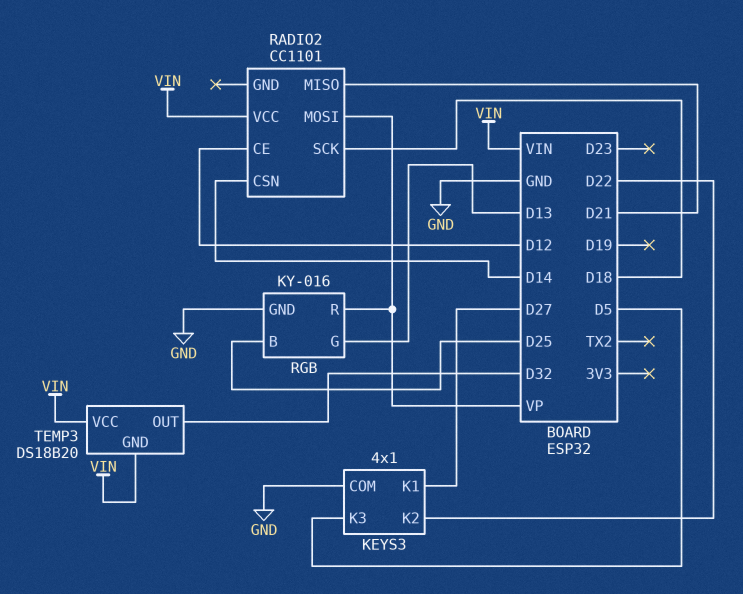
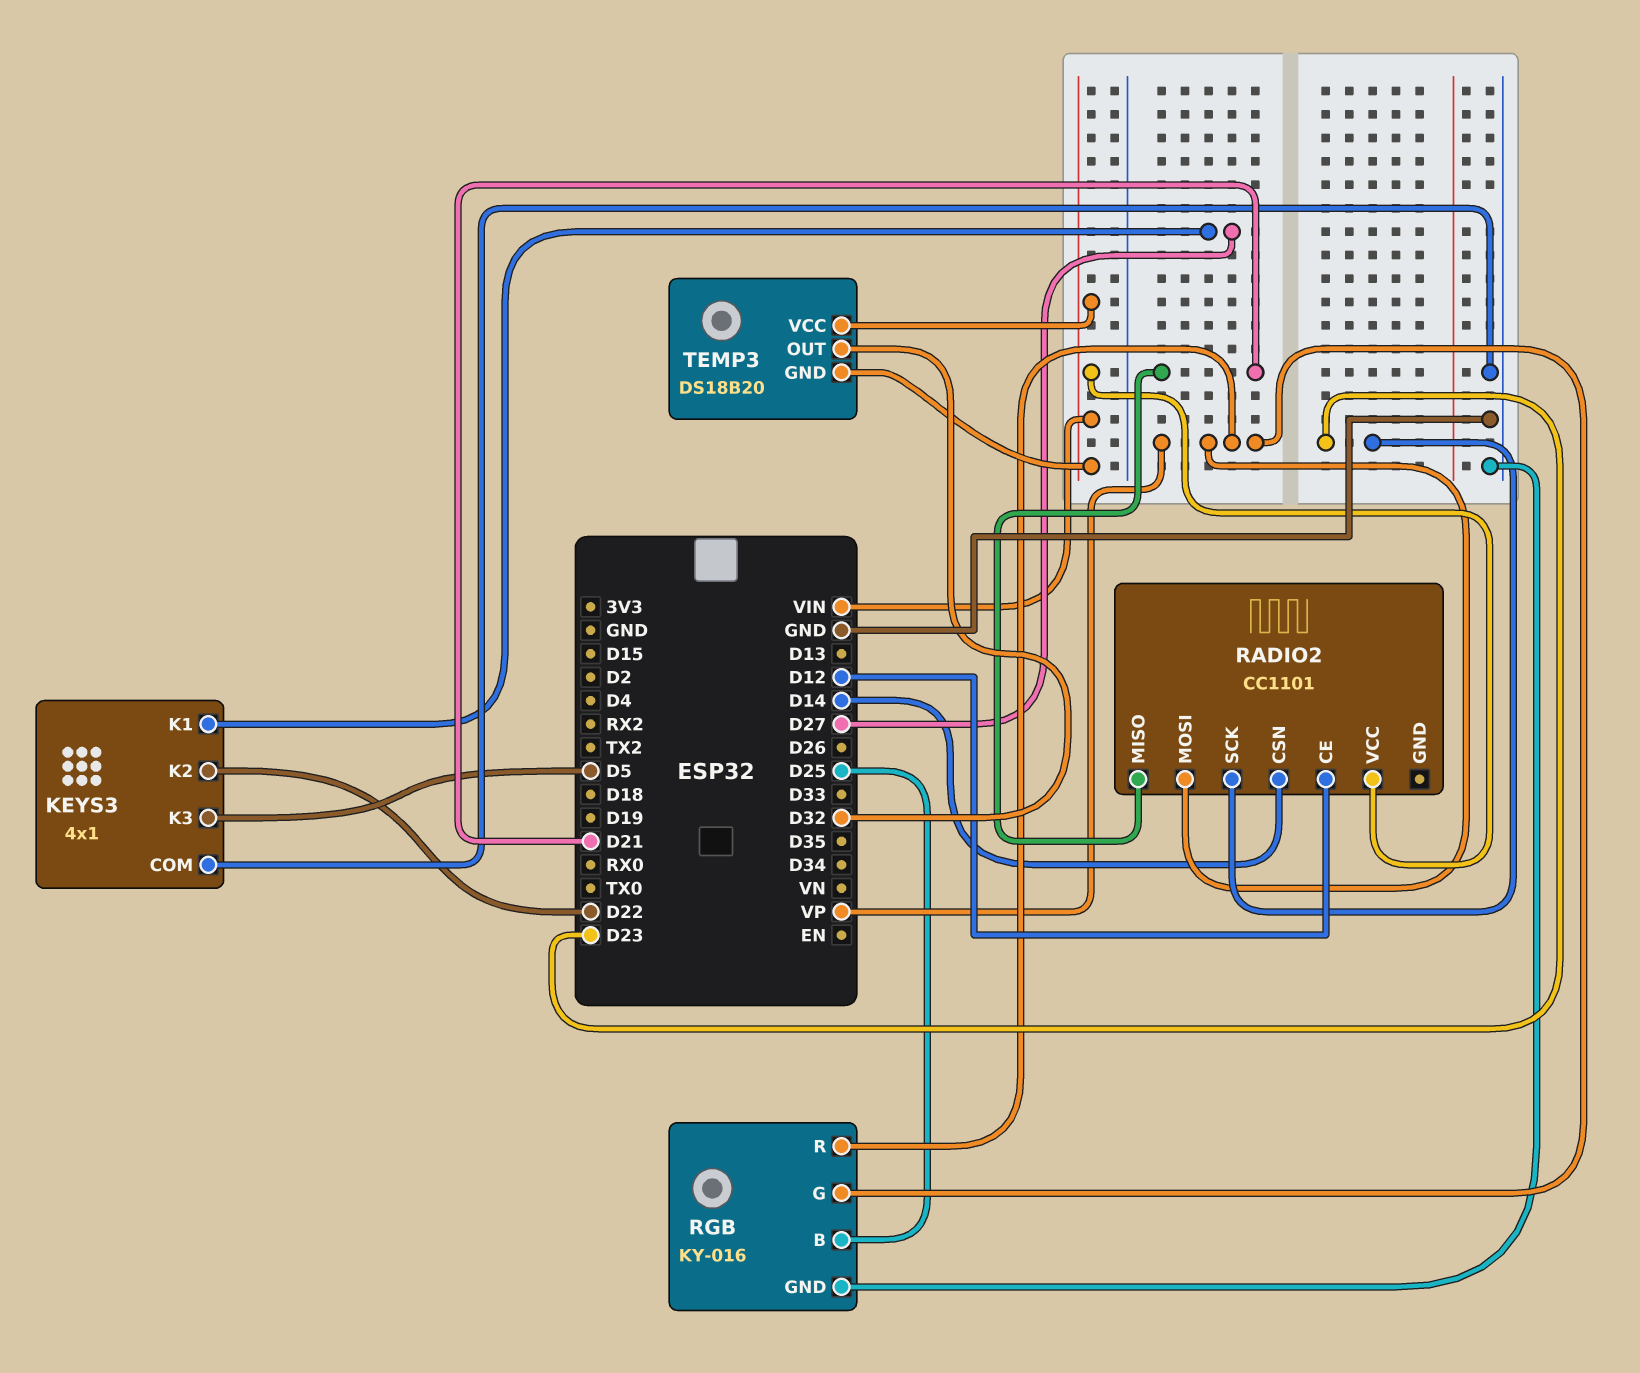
RADIO2 pin SCK: D18 -> D23
RGB pin G: D13 -> VP

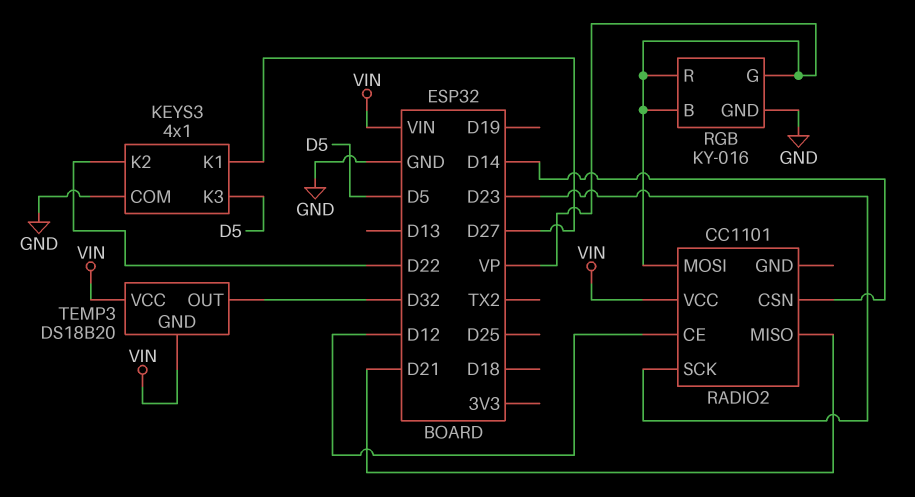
RGB pin B: D25 -> VP

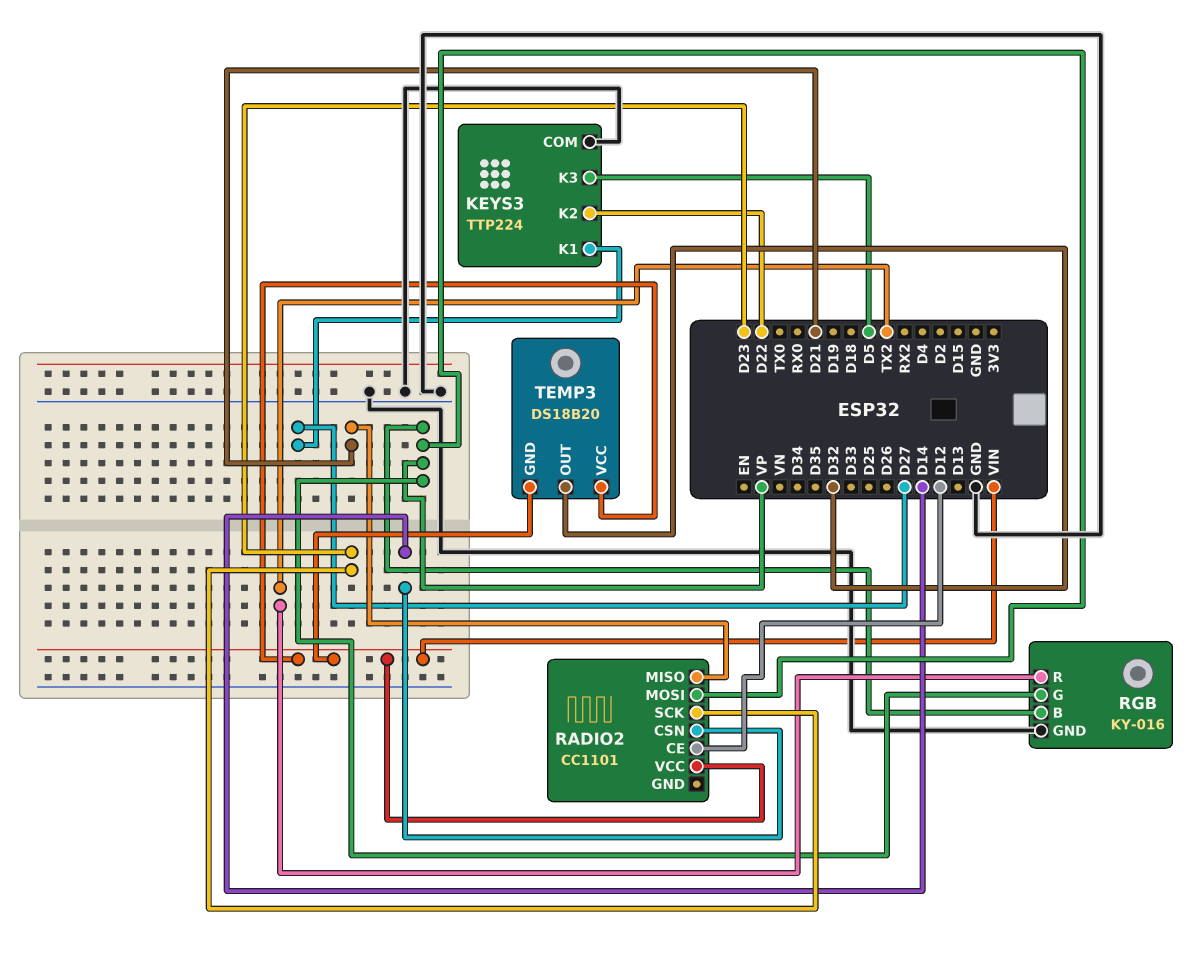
KEYS3: 4x1 -> TTP224
RGB pin R: VP -> TX2

